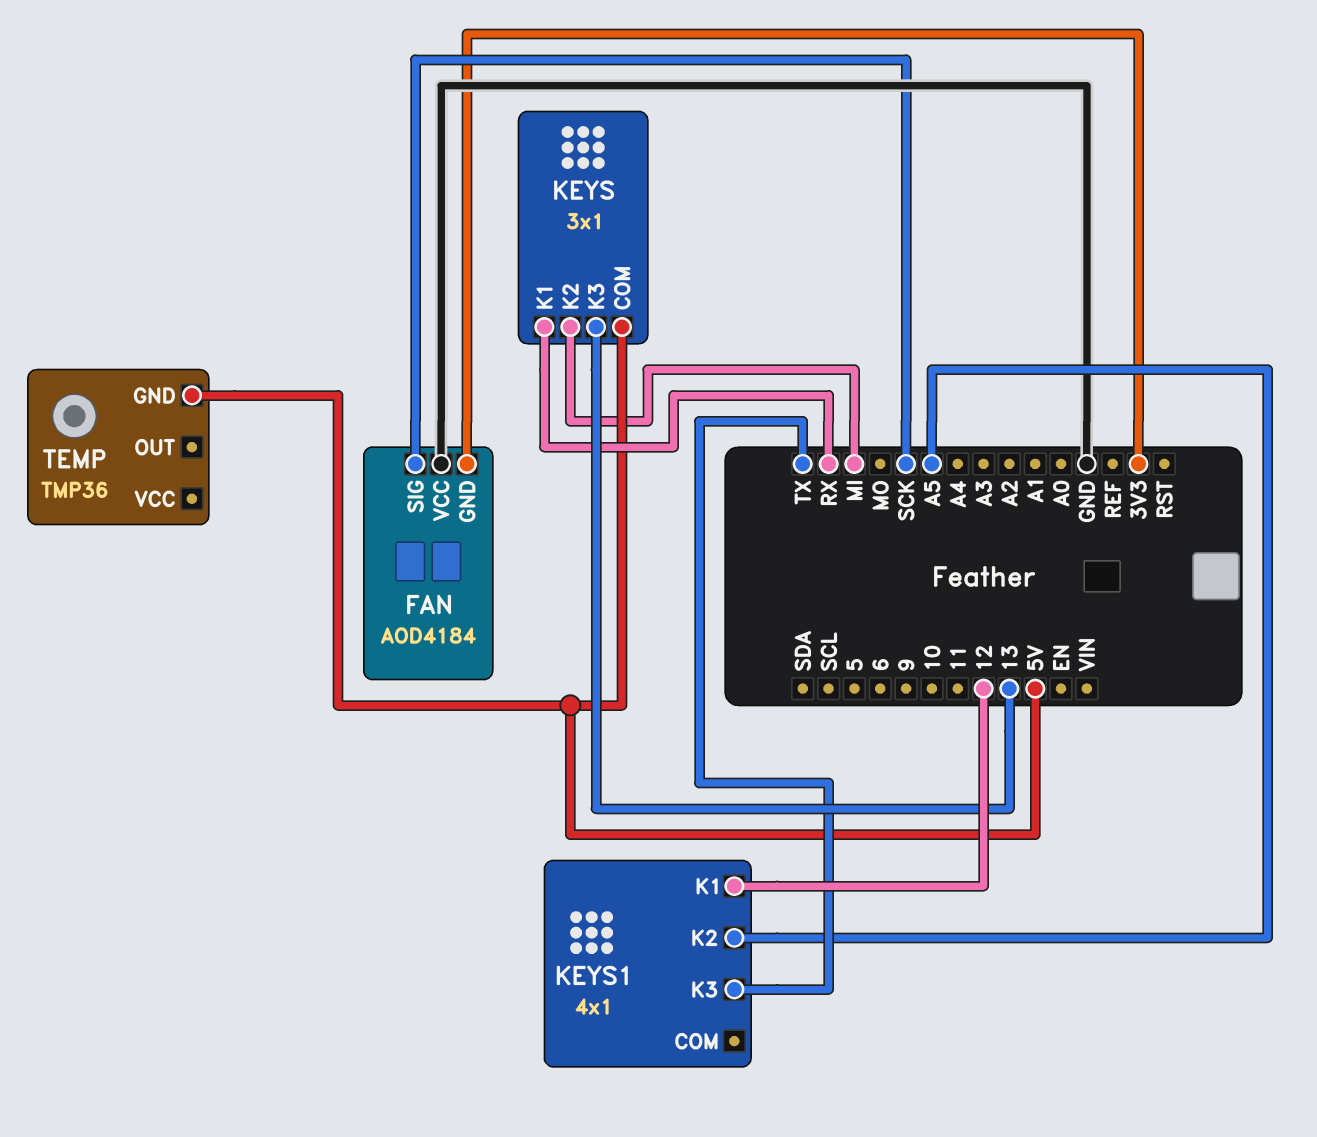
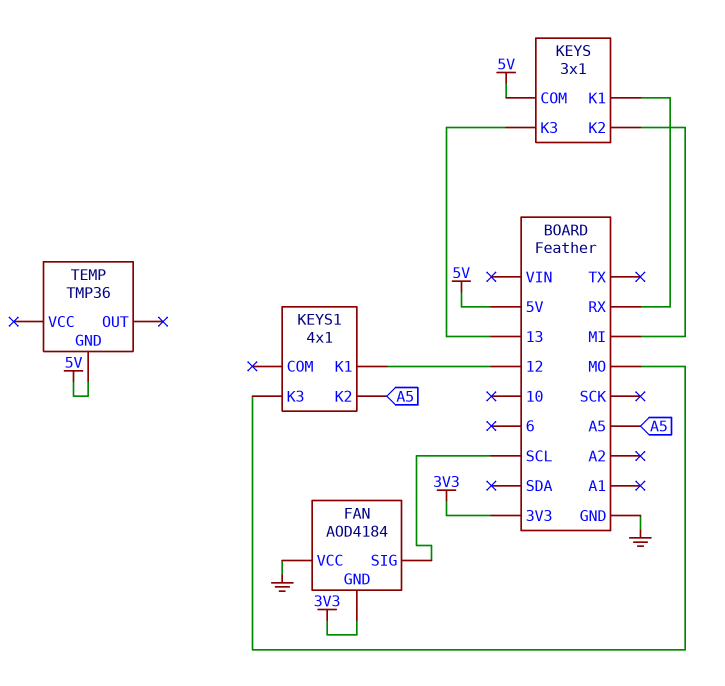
FAN pin SIG: SCK -> SCL
KEYS1 pin K3: TX -> MO

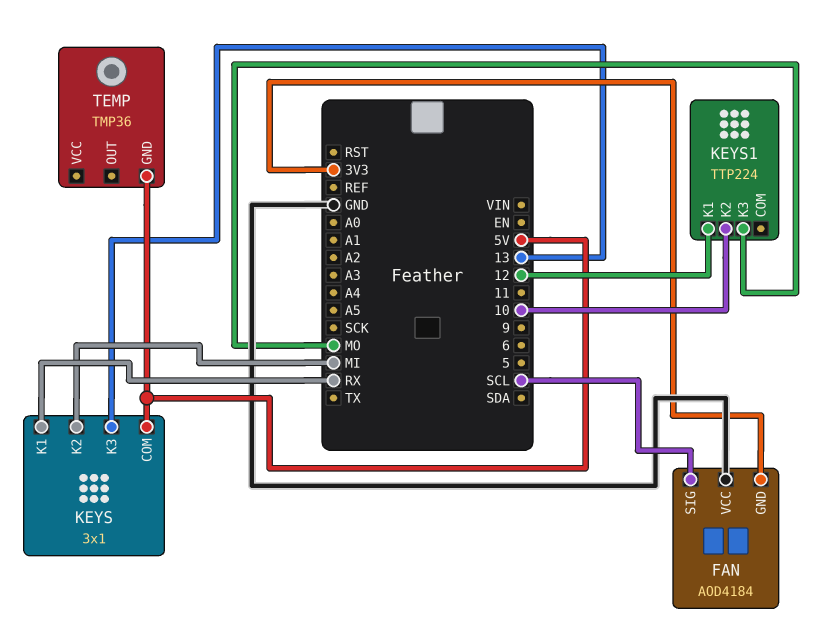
KEYS1: 4x1 -> TTP224
KEYS1 pin K2: A5 -> 10

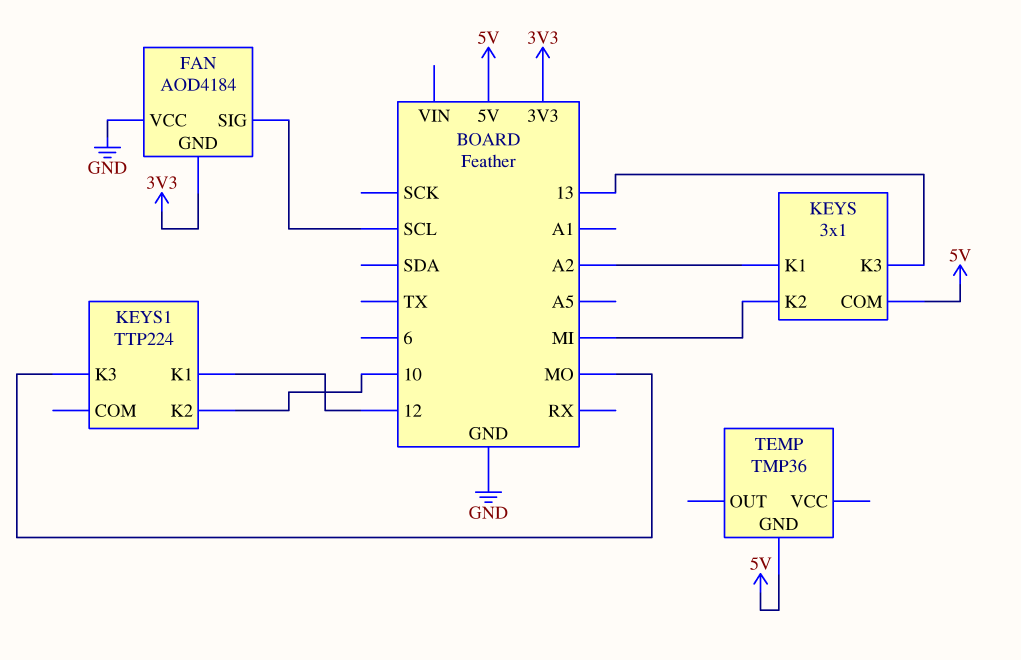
KEYS pin K1: RX -> A2

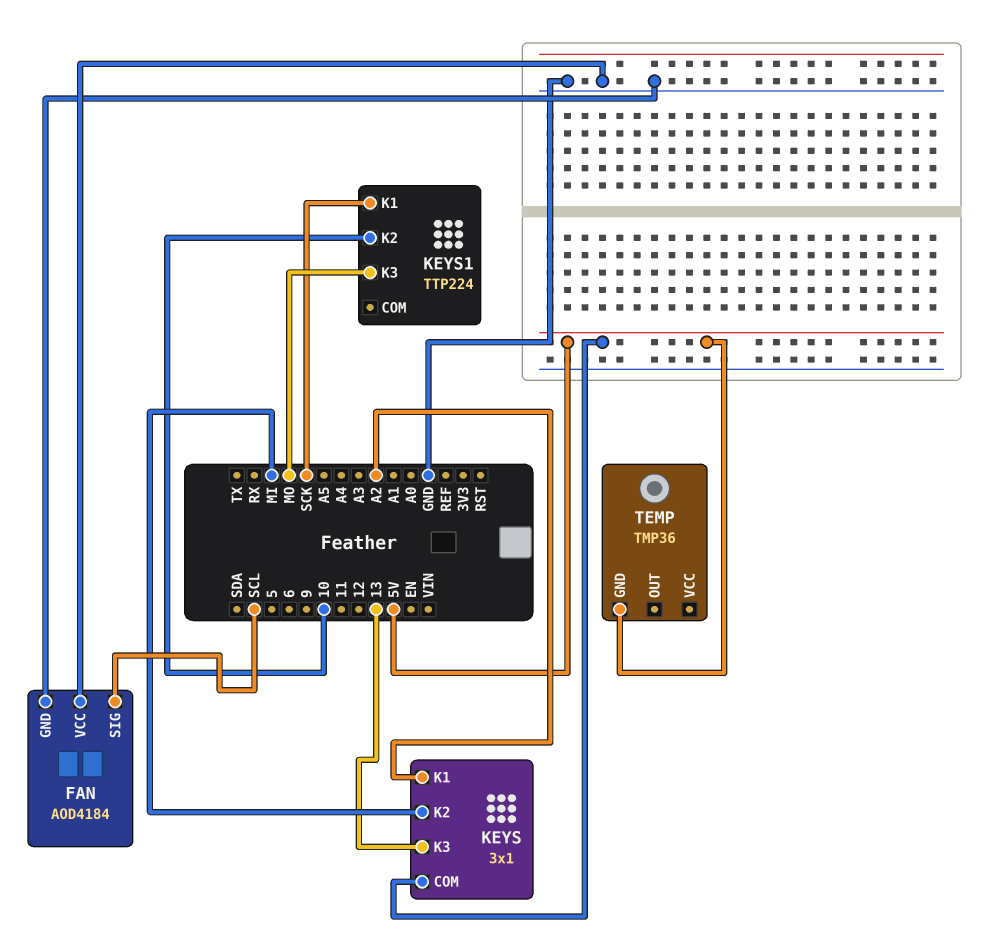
FAN pin GND: 3V3 -> GND
KEYS1 pin K1: 12 -> SCK

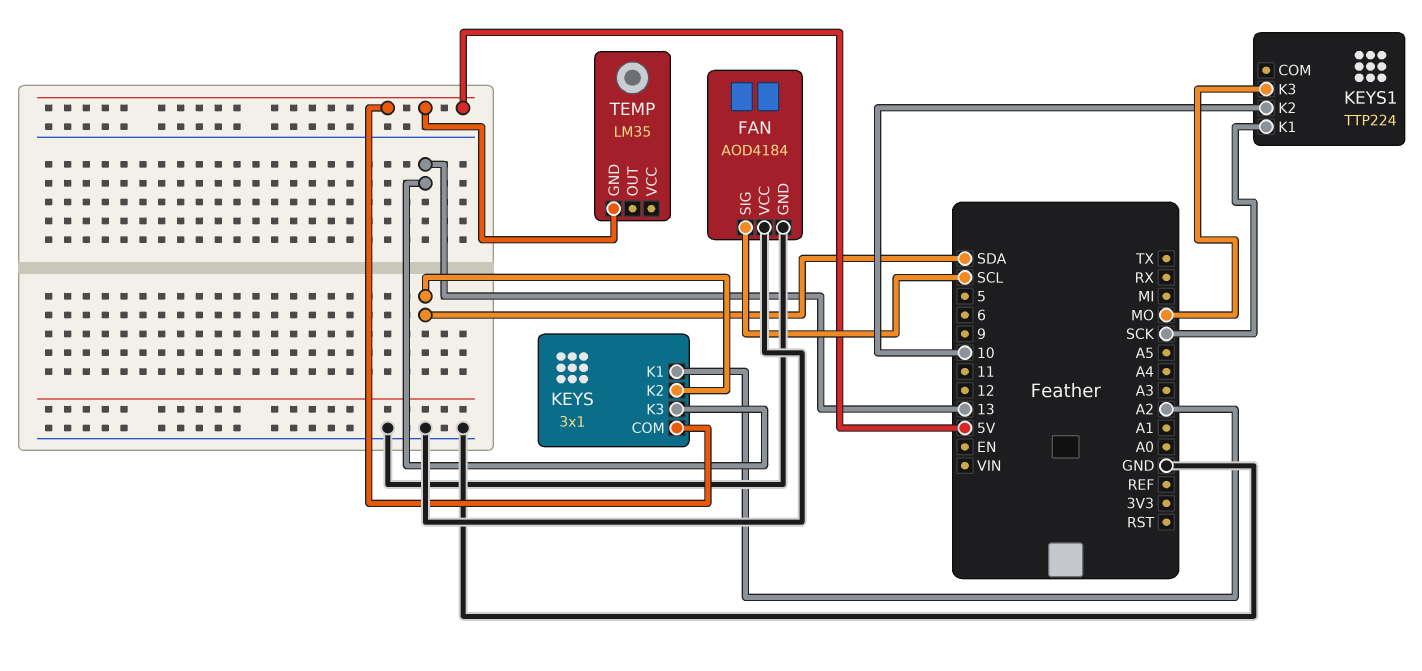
KEYS pin K2: MI -> SDA
TEMP: TMP36 -> LM35

